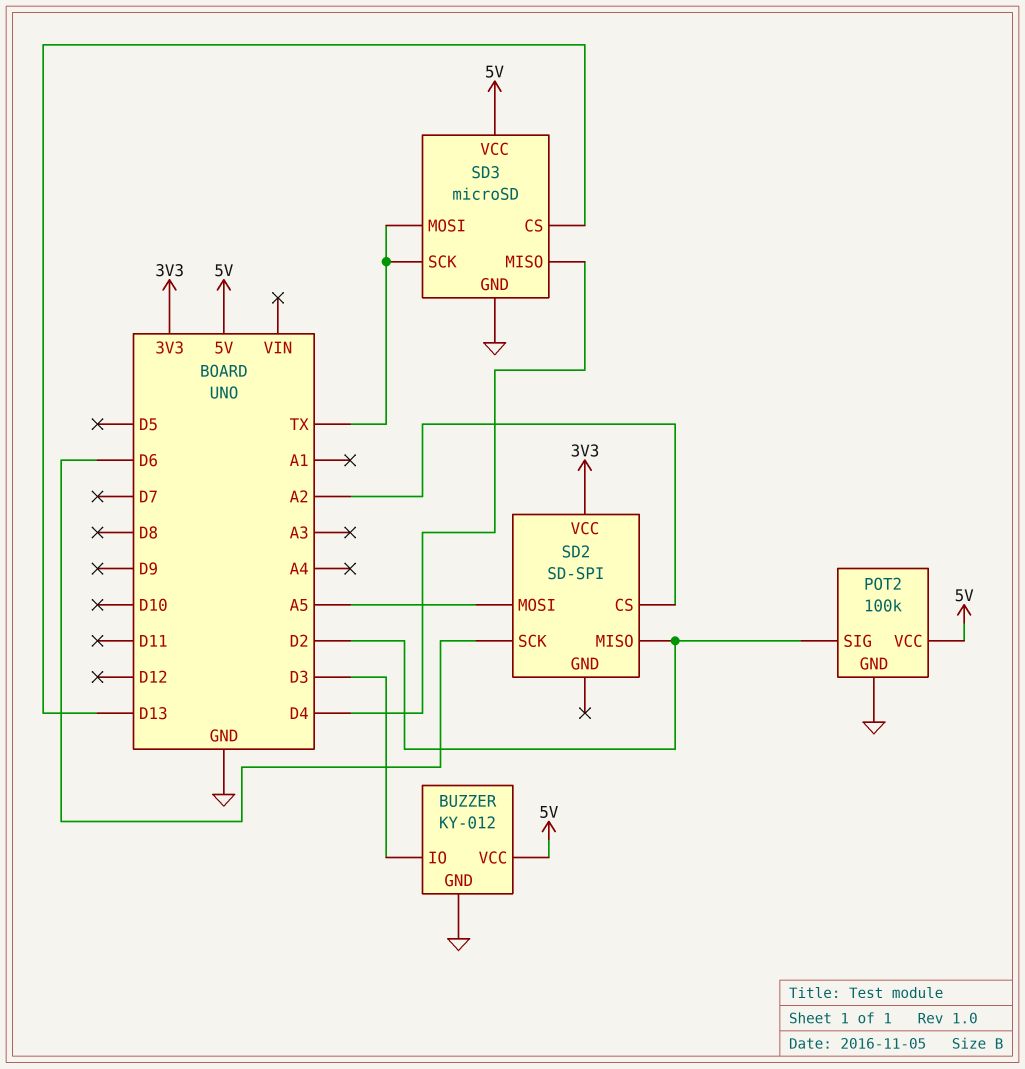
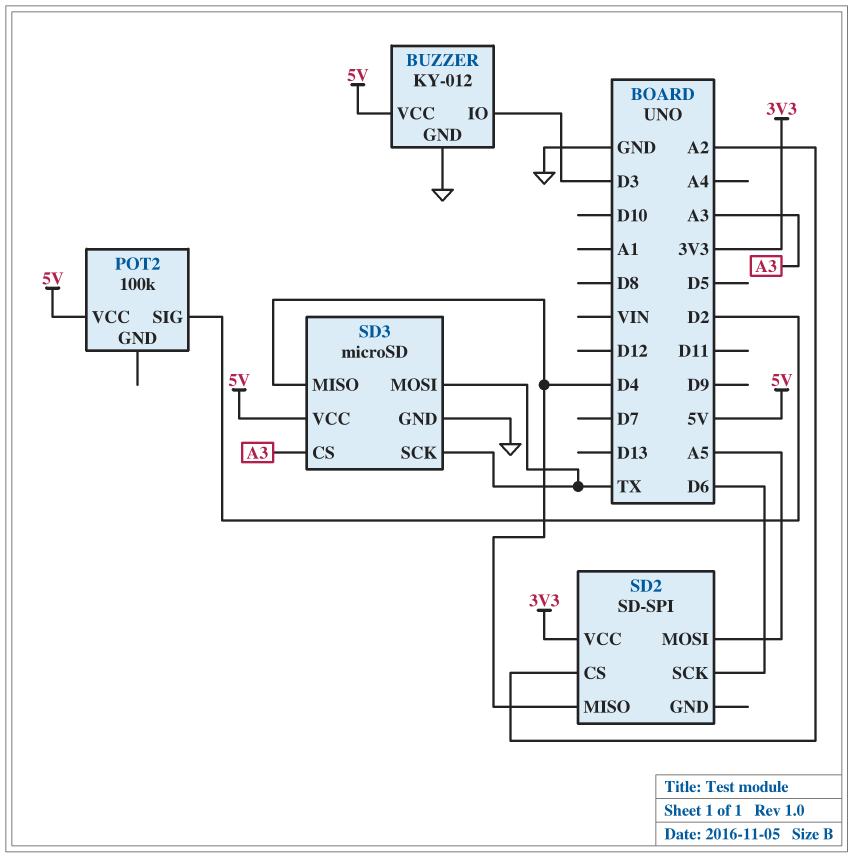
POT2 pin GND: GND -> none
SD2 pin MISO: D2 -> D4
SD3 pin CS: D13 -> A3

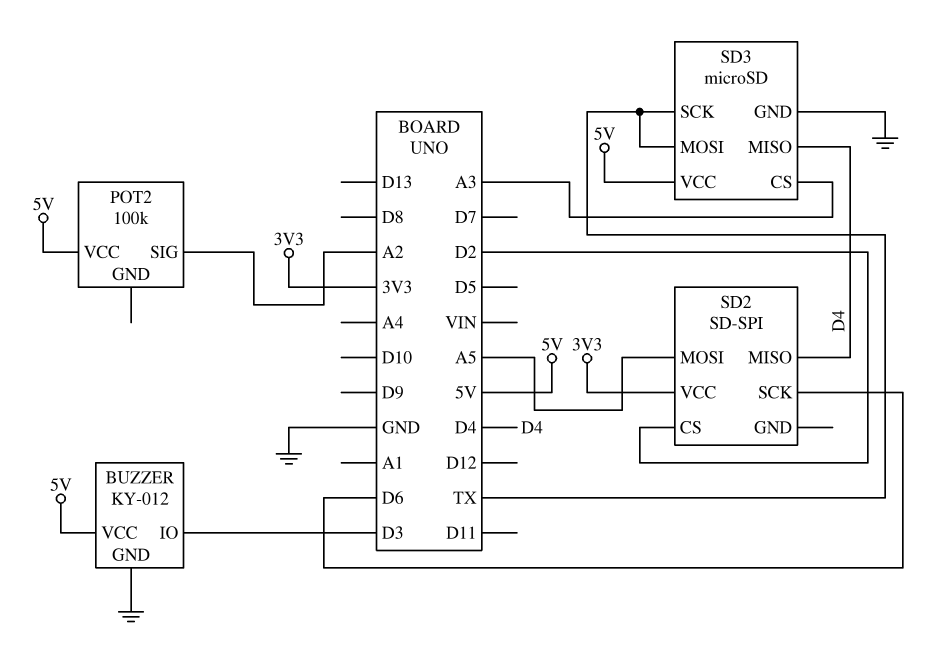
POT2 pin SIG: D2 -> A2
SD2 pin CS: A2 -> D2

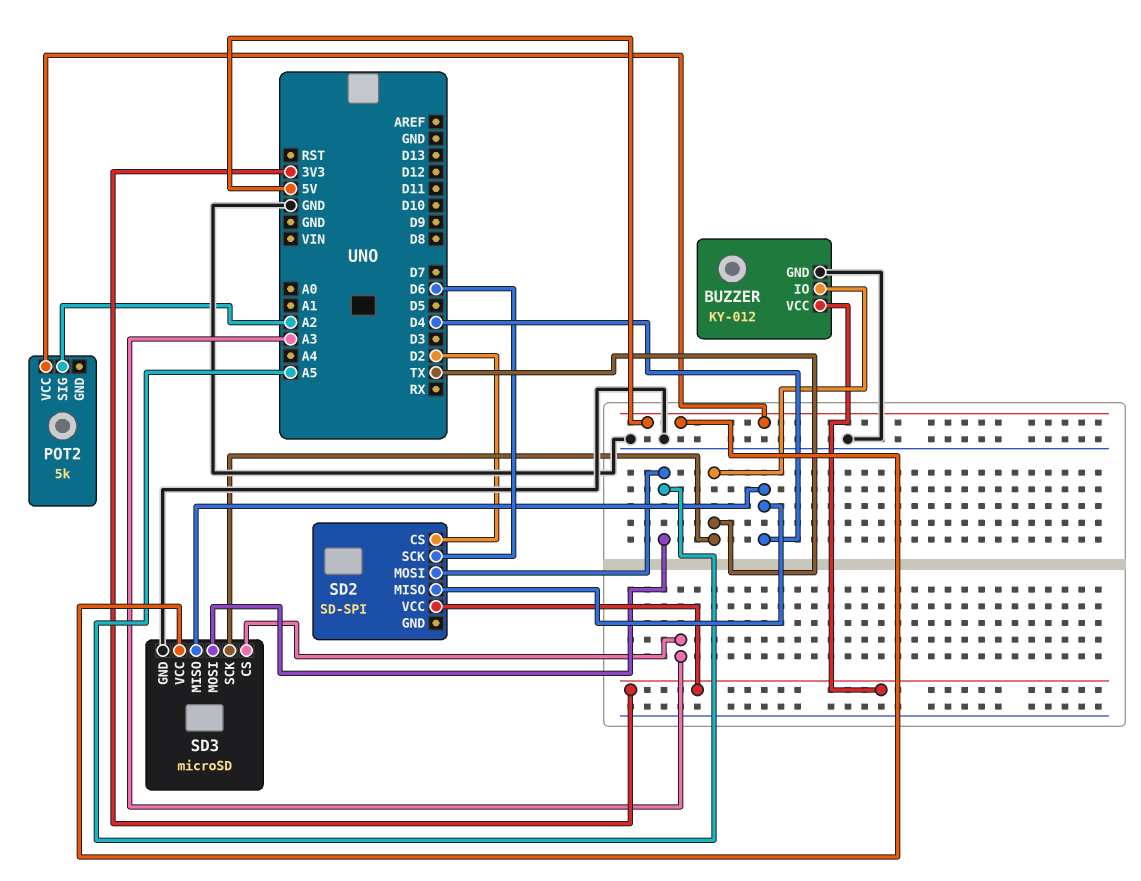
BUZZER pin IO: D3 -> TX
BUZZER pin VCC: 5V -> 3V3
POT2: 100k -> 5k
SD3 pin MOSI: TX -> A5

